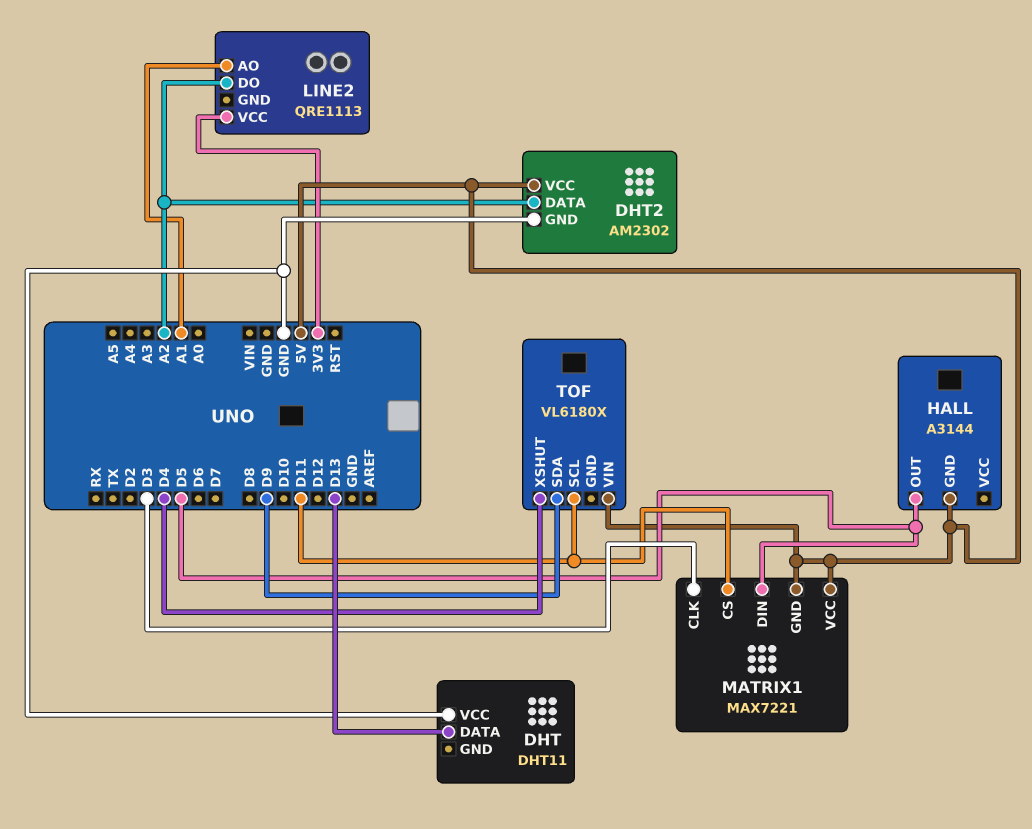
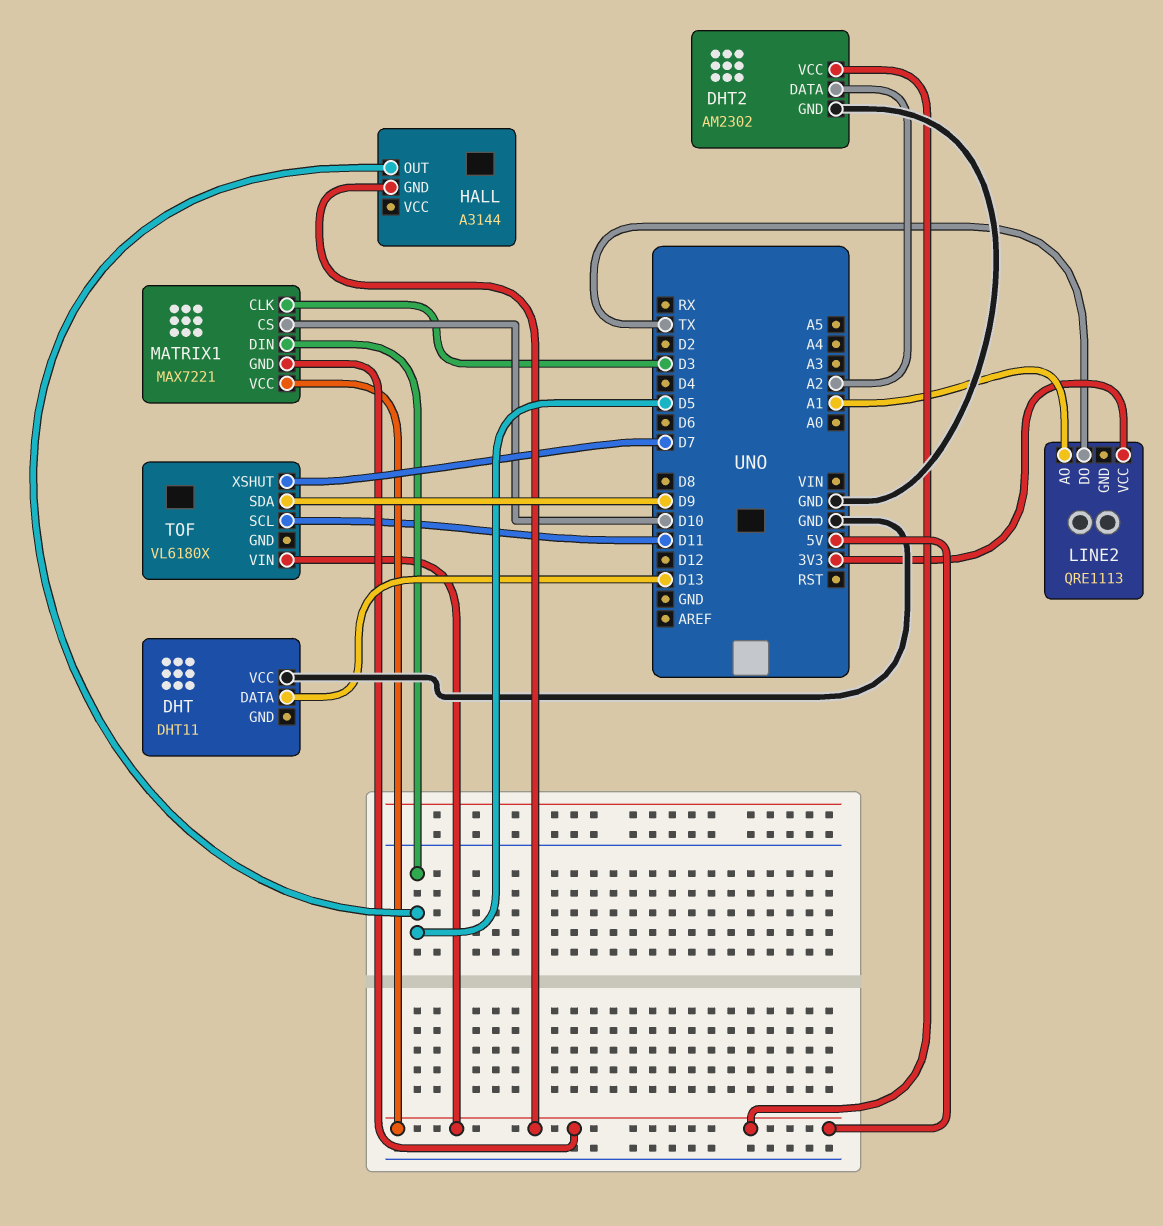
LINE2 pin DO: A2 -> TX
MATRIX1 pin CS: D11 -> D10
TOF pin XSHUT: D4 -> D7

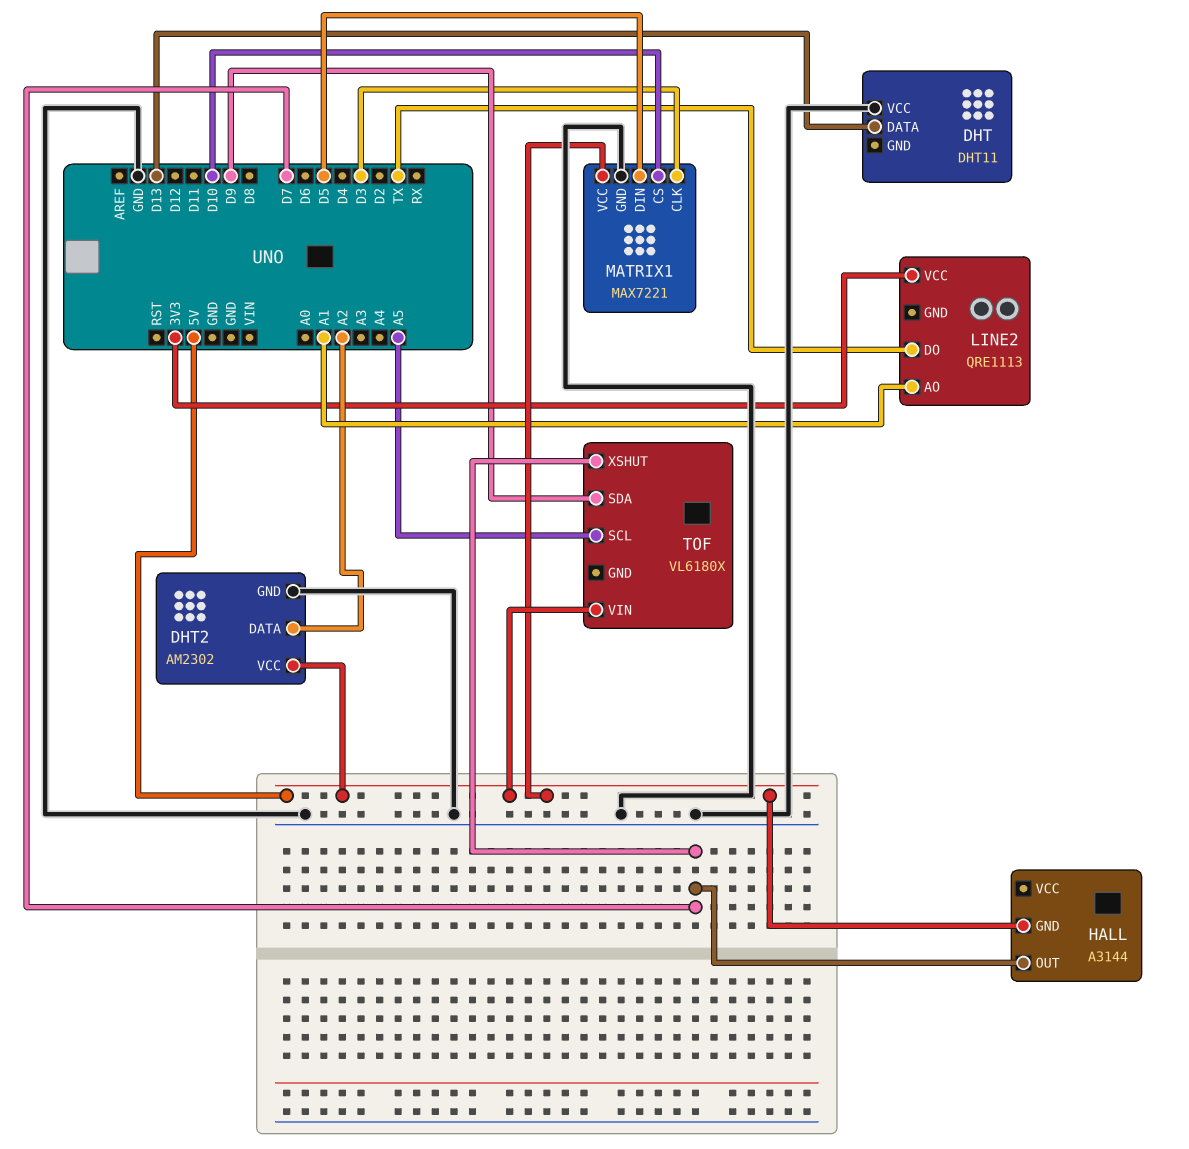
HALL pin OUT: D5 -> D7
MATRIX1 pin GND: 5V -> GND
TOF pin SCL: D11 -> A5

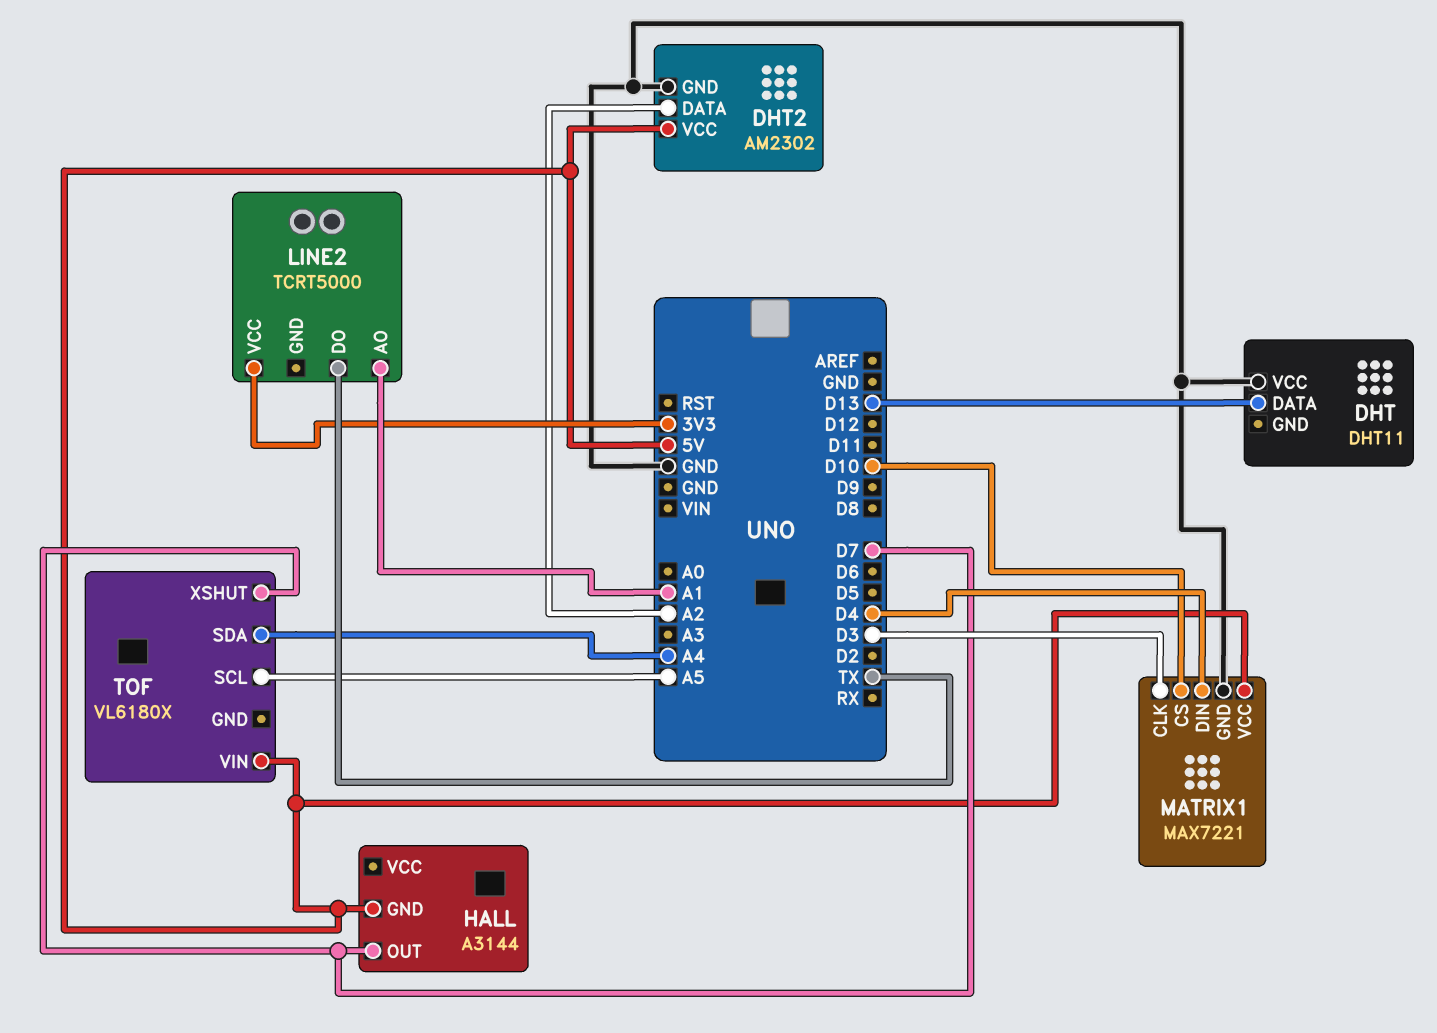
LINE2: QRE1113 -> TCRT5000
MATRIX1 pin DIN: D5 -> D4
TOF pin SDA: D9 -> A4

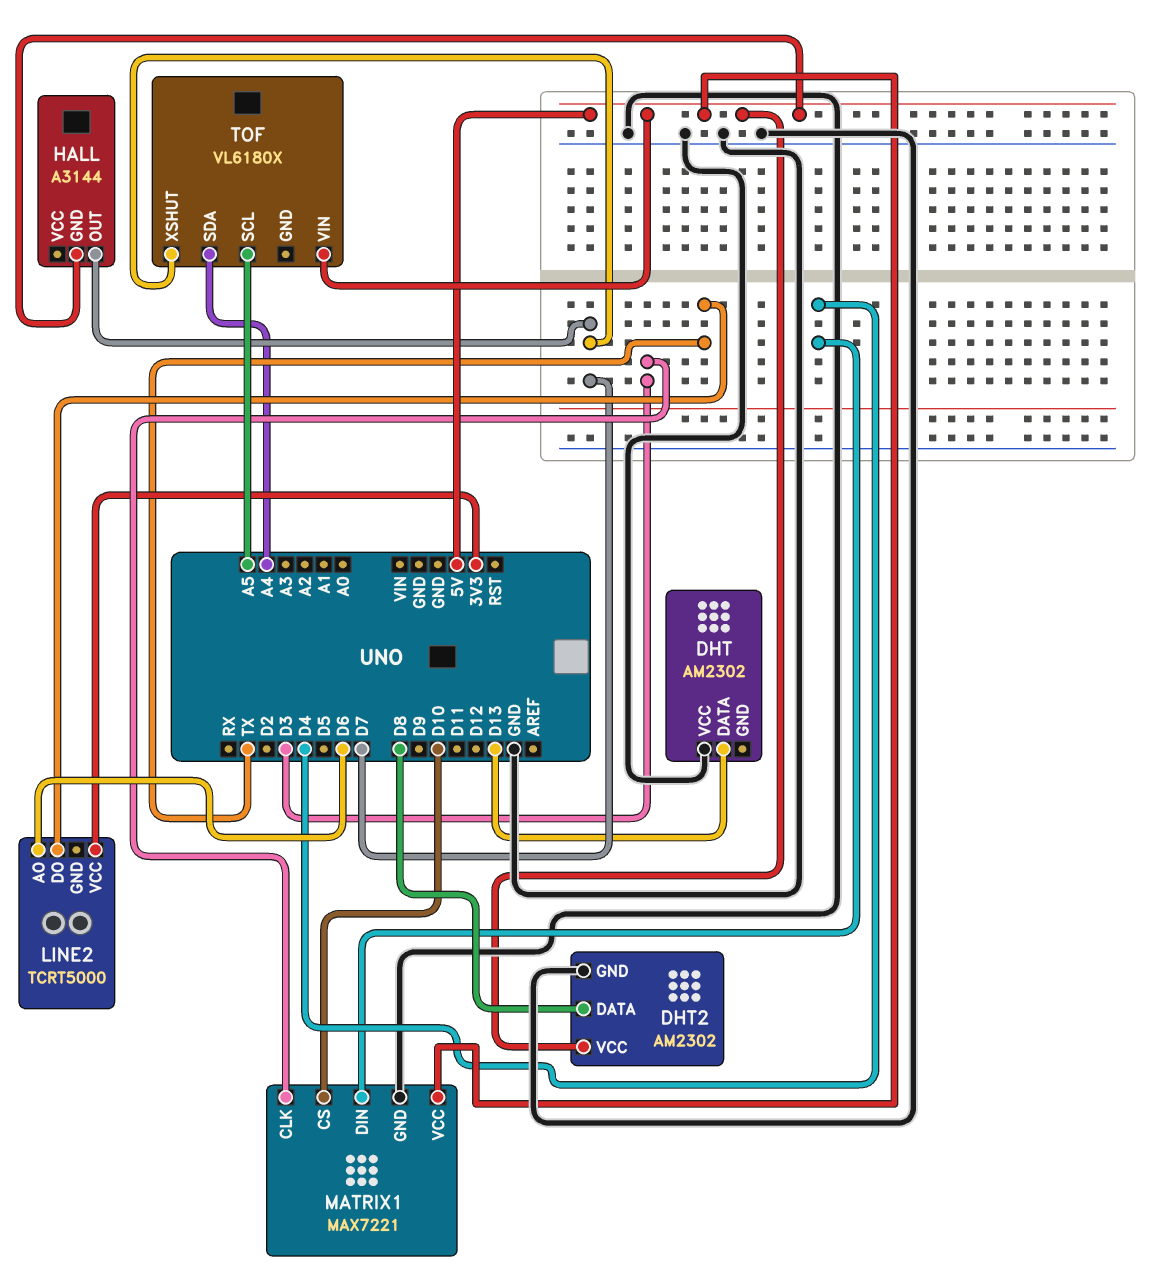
DHT: DHT11 -> AM2302
DHT2 pin DATA: A2 -> D8
LINE2 pin AO: A1 -> D6

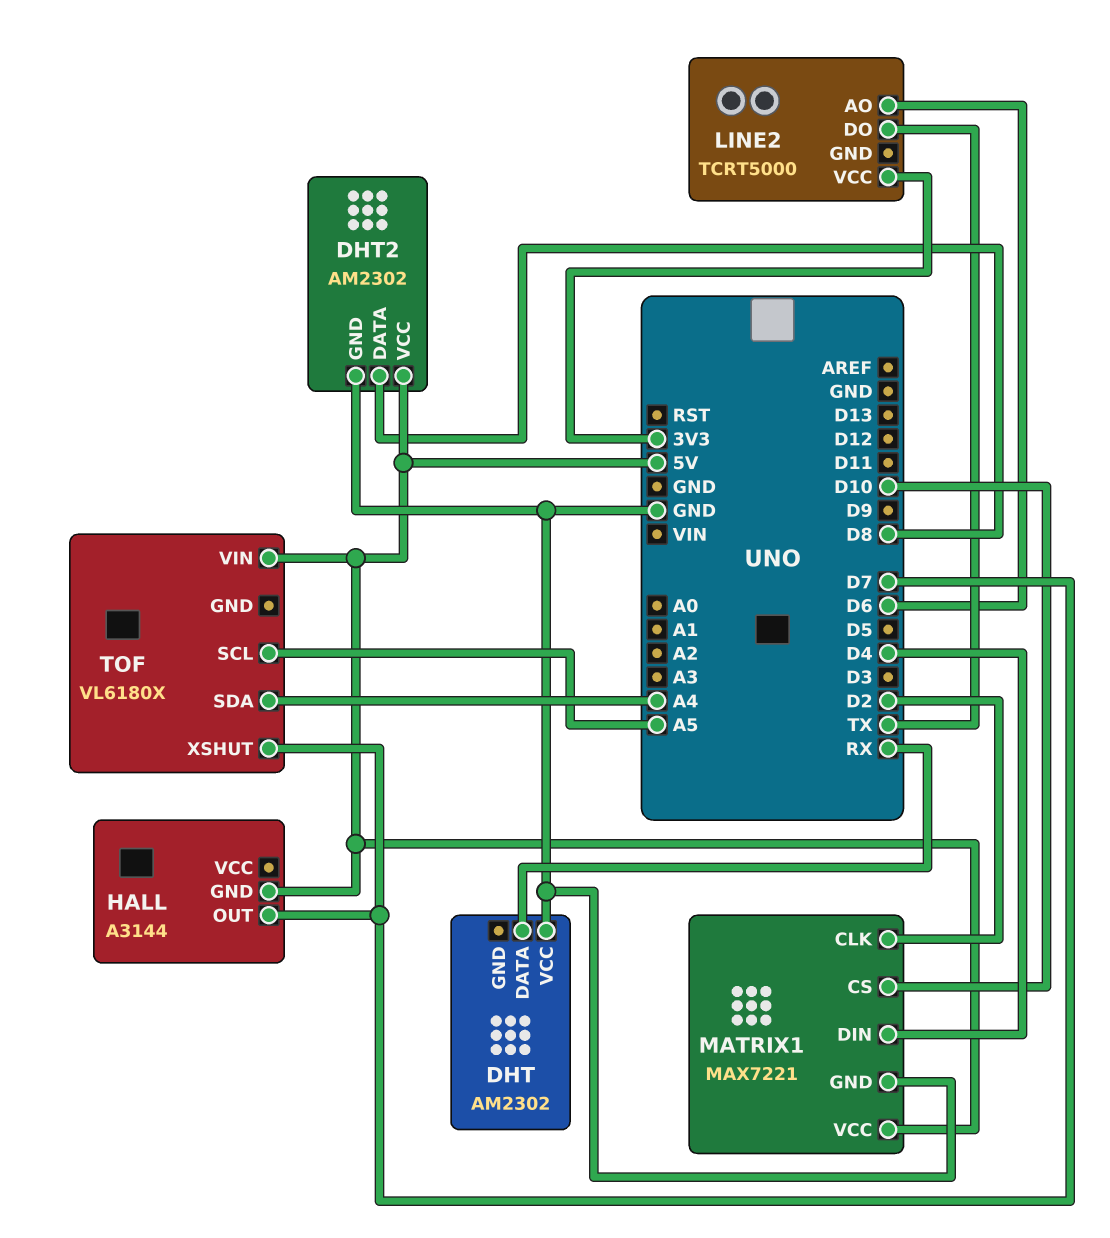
DHT pin DATA: D13 -> RX
MATRIX1 pin CLK: D3 -> D2

